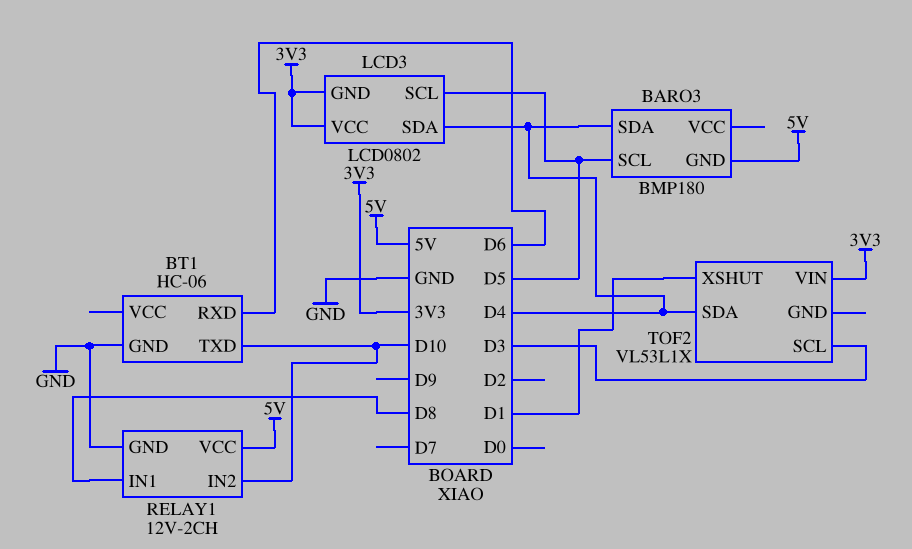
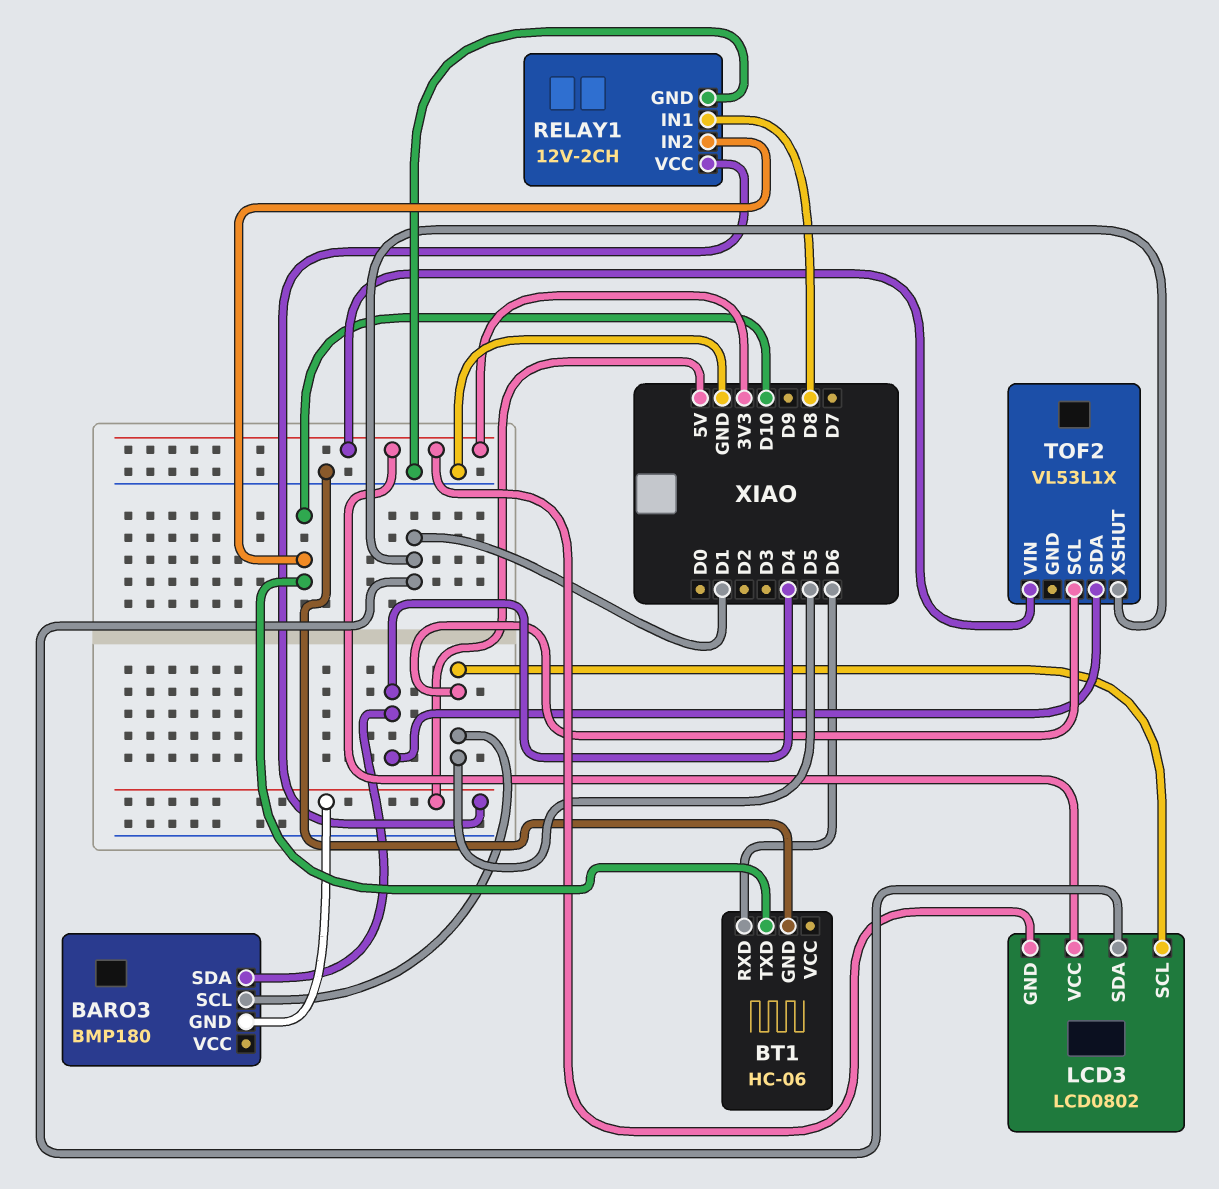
LCD3 pin SDA: D4 -> D1
TOF2 pin SCL: D3 -> D5

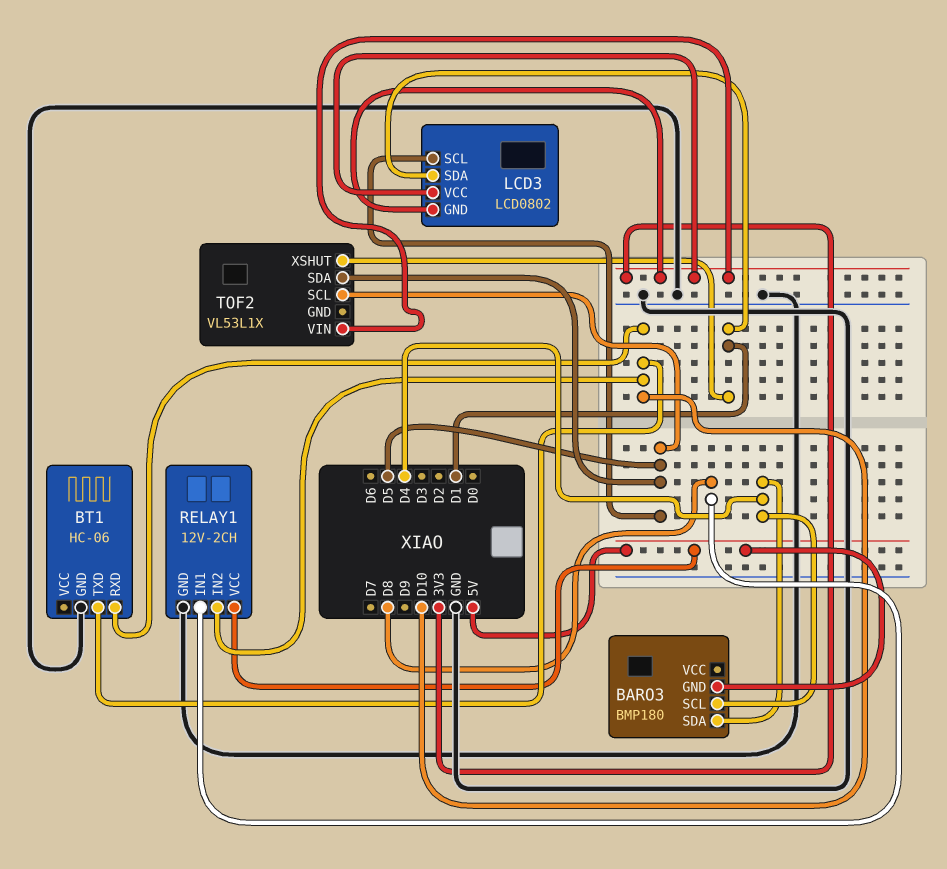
BARO3 pin SCL: D5 -> D4
BT1 pin RXD: D6 -> D10
TOF2 pin SDA: D4 -> D5

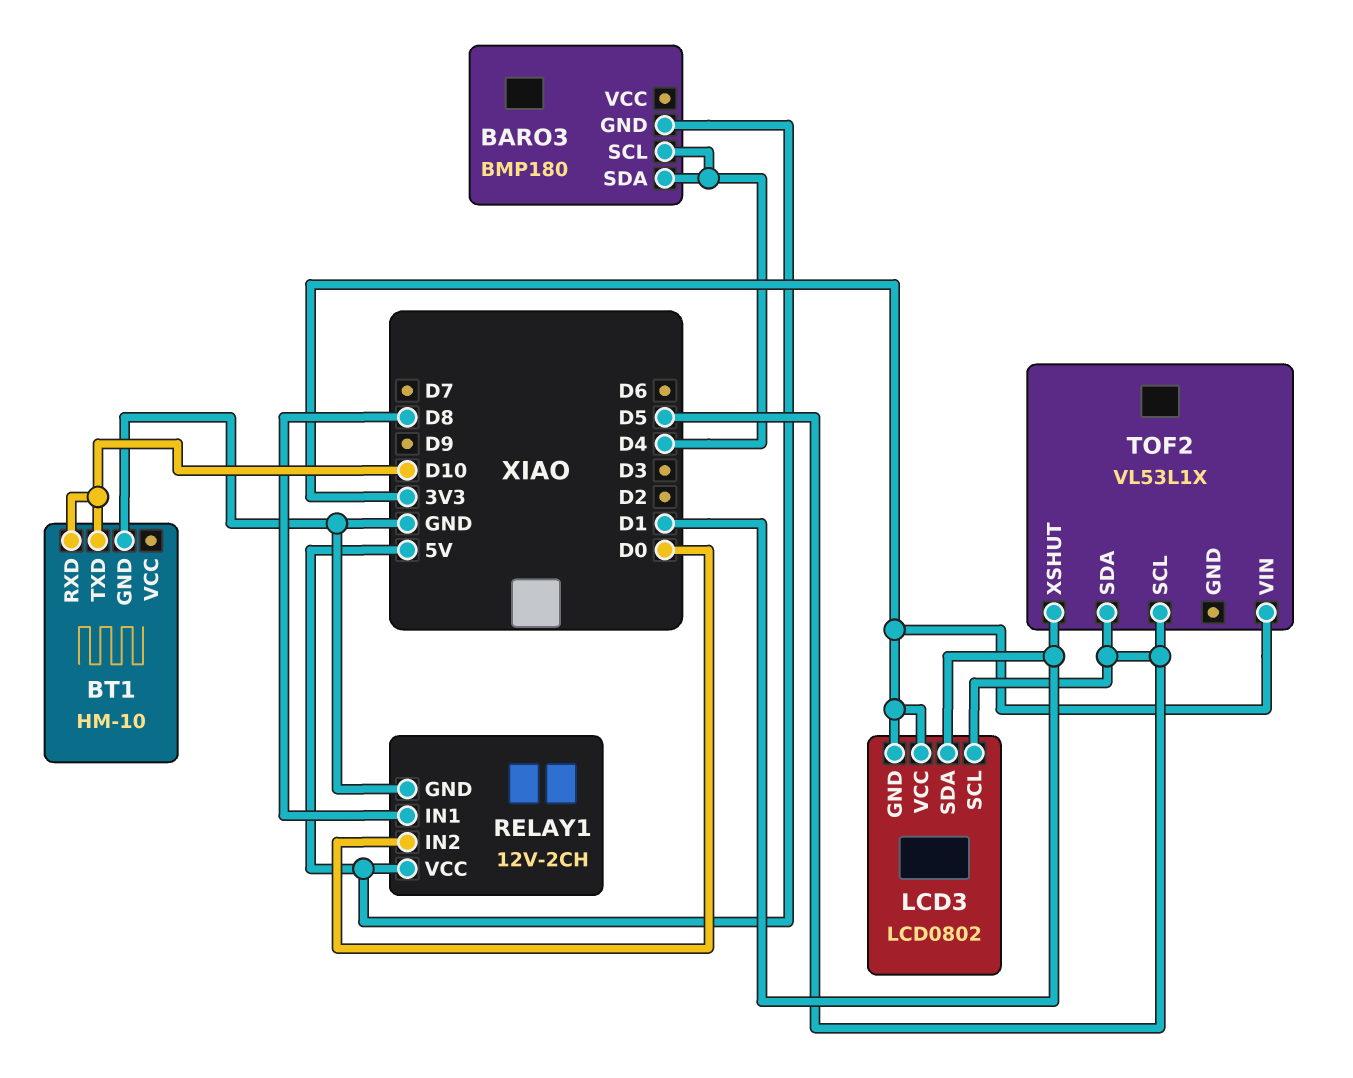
BT1: HC-06 -> HM-10
RELAY1 pin IN2: D10 -> D0

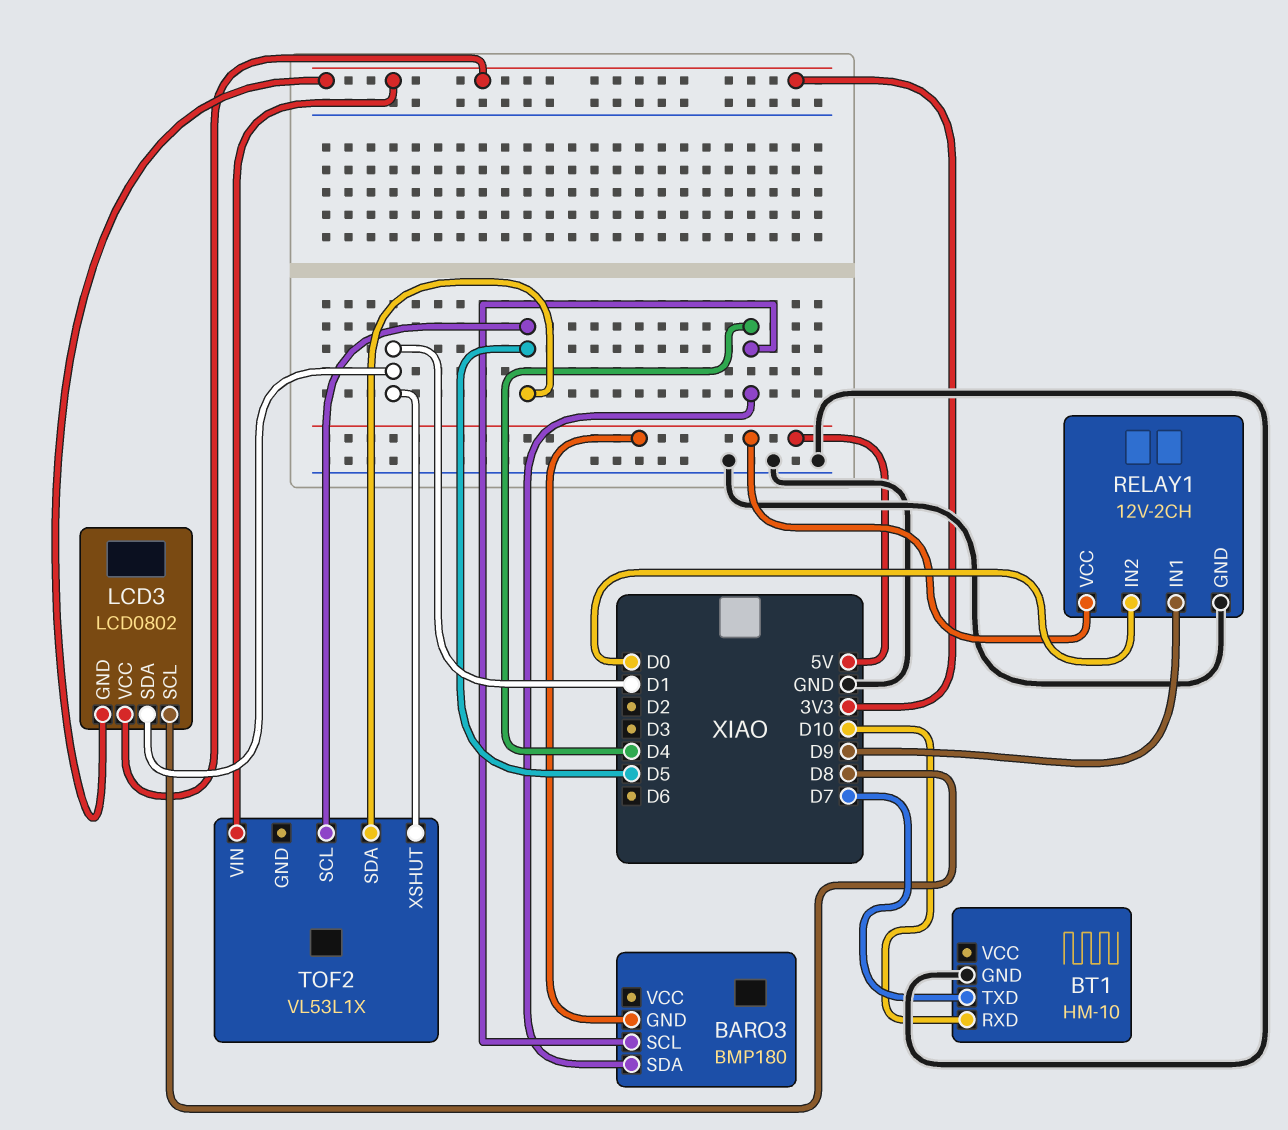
BT1 pin TXD: D10 -> D7
LCD3 pin SCL: D5 -> D8
RELAY1 pin IN1: D8 -> D9

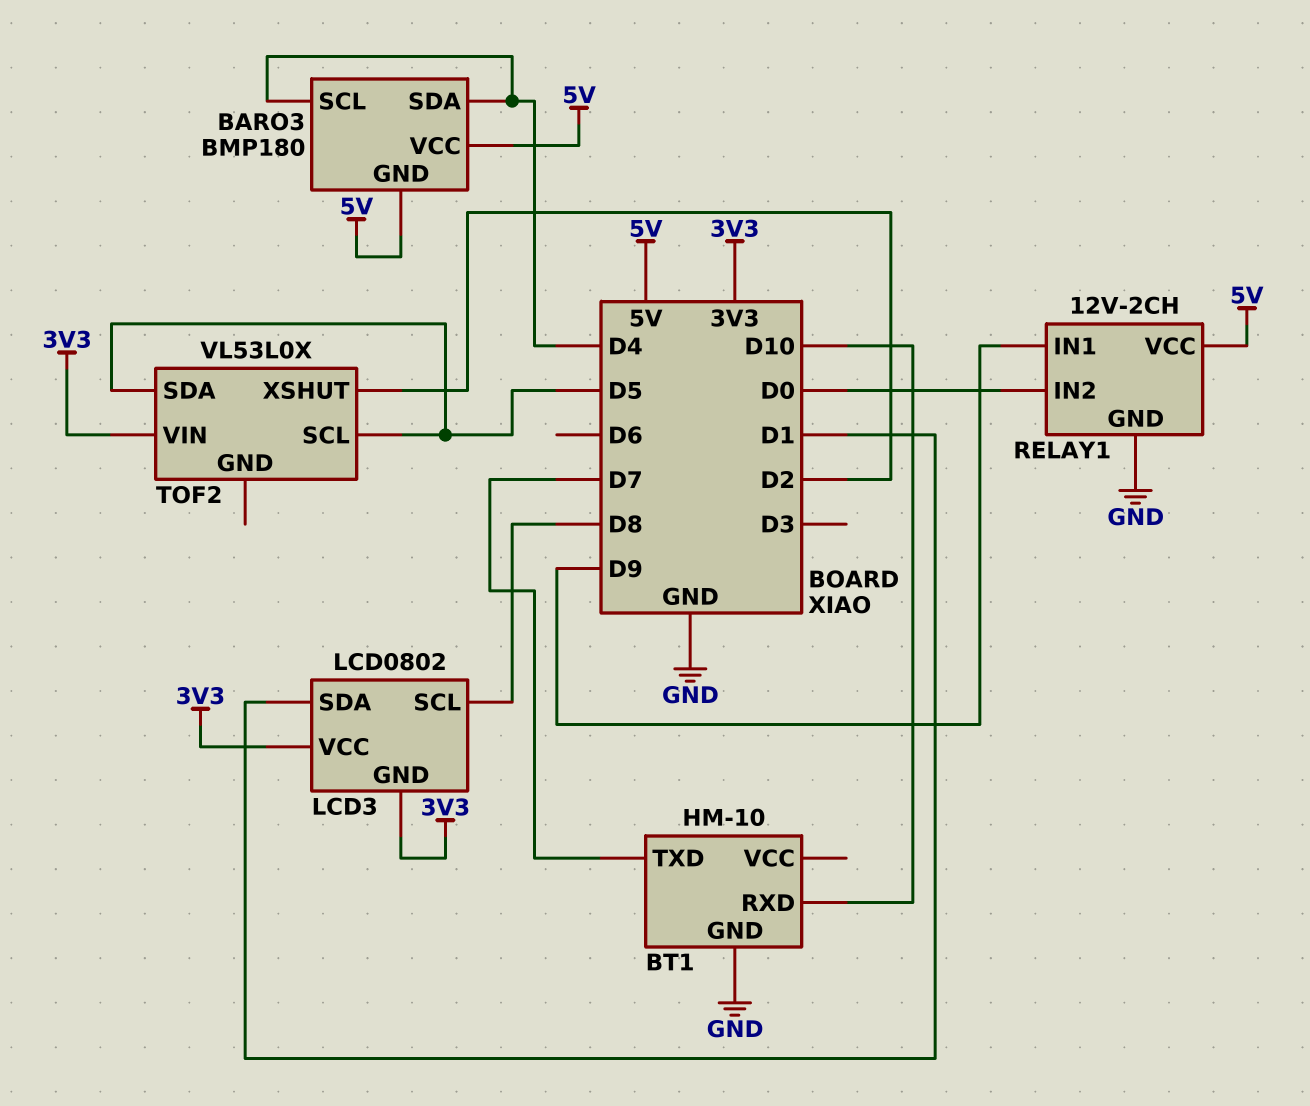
BARO3 pin VCC: none -> 5V
TOF2: VL53L1X -> VL53L0X
TOF2 pin XSHUT: D1 -> D2

